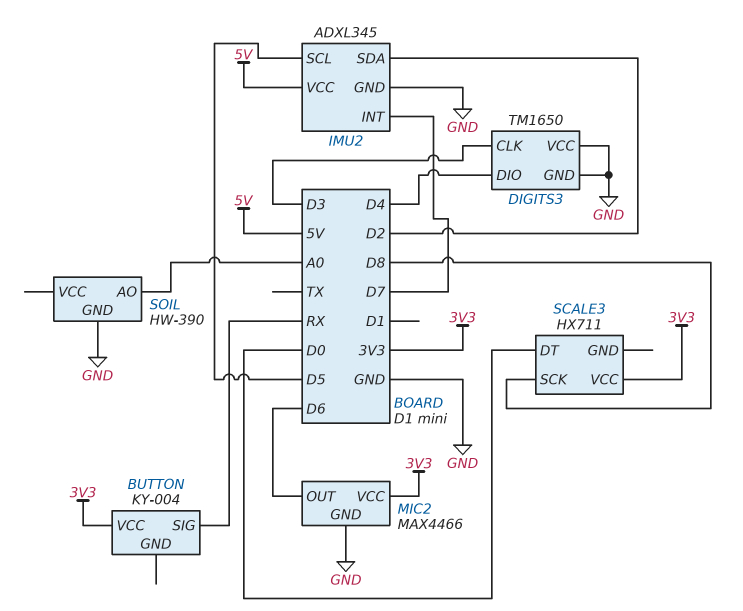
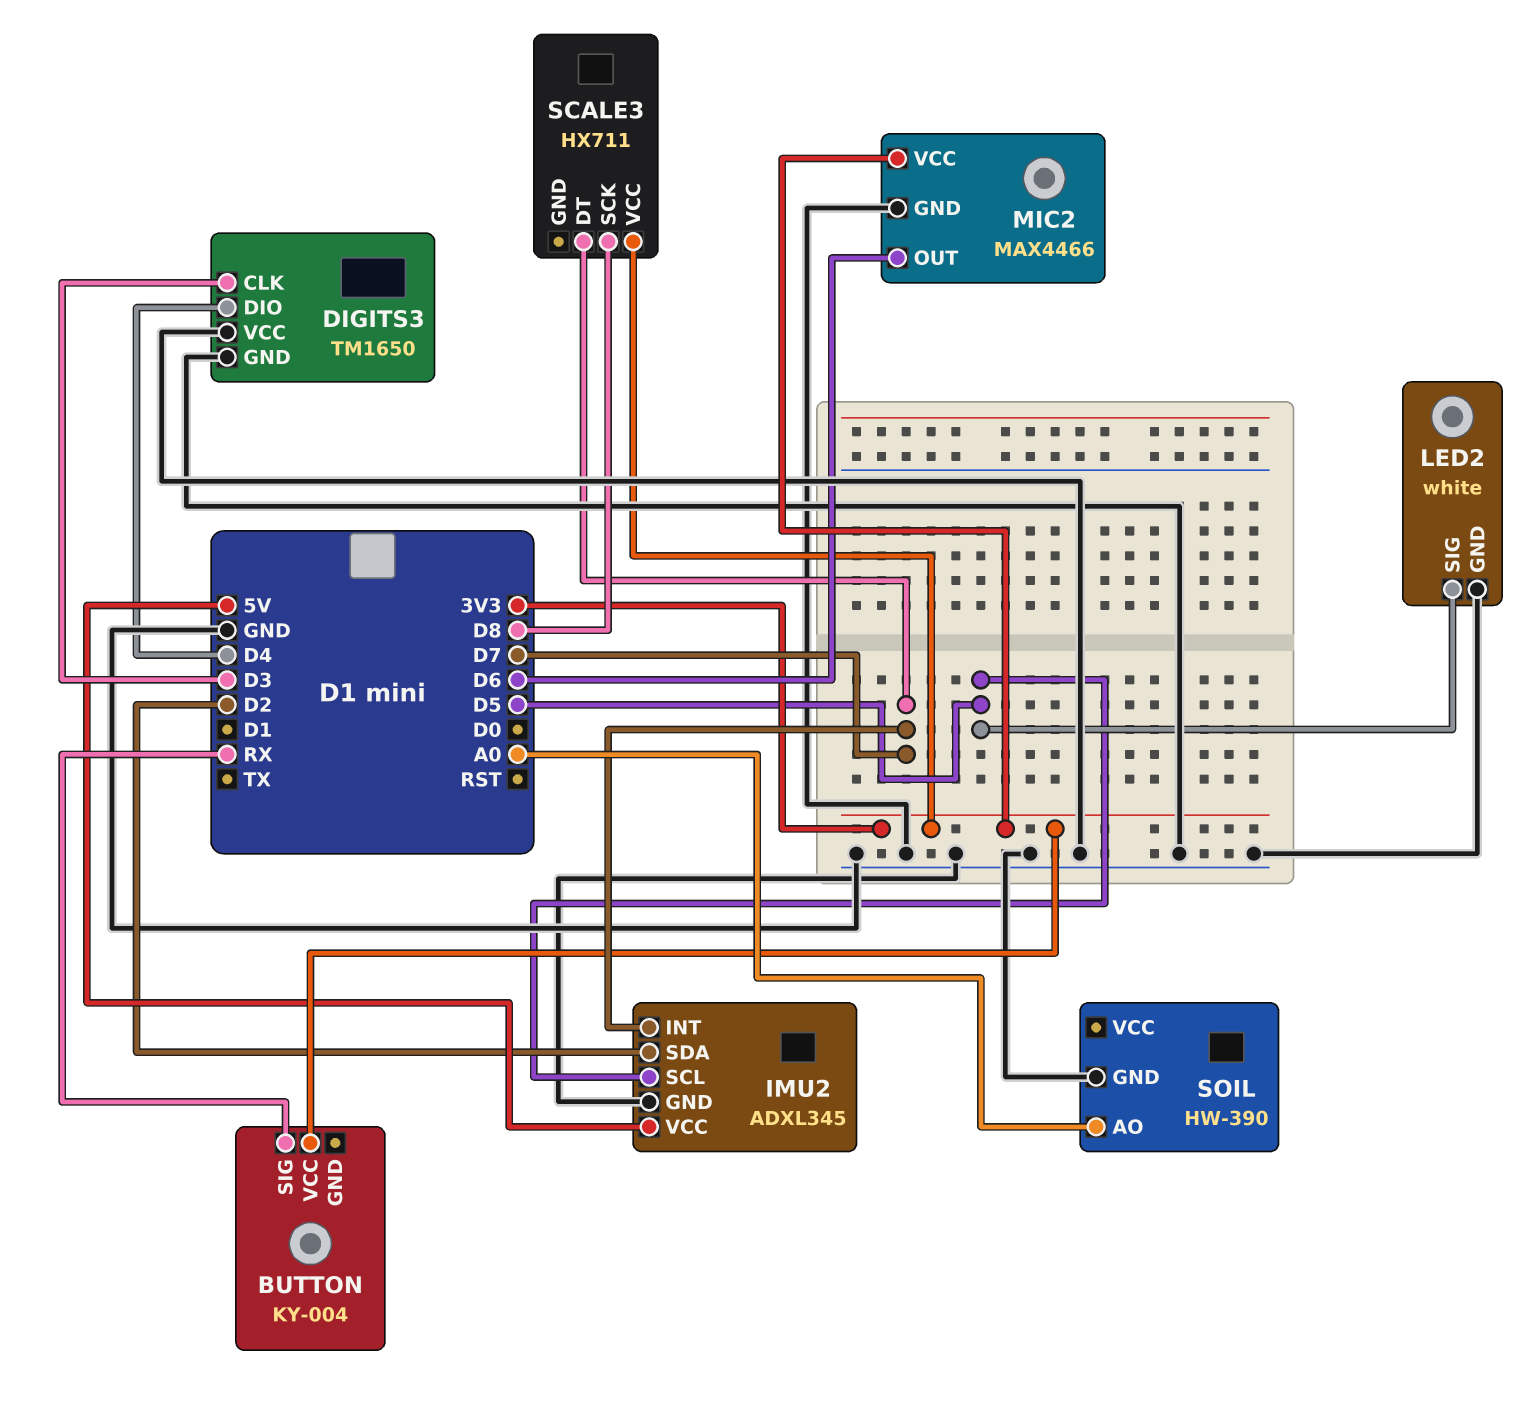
LED2: none -> white
LED2 pin GND: none -> GND
LED2 pin SIG: none -> D5
SCALE3 pin DT: D0 -> D7

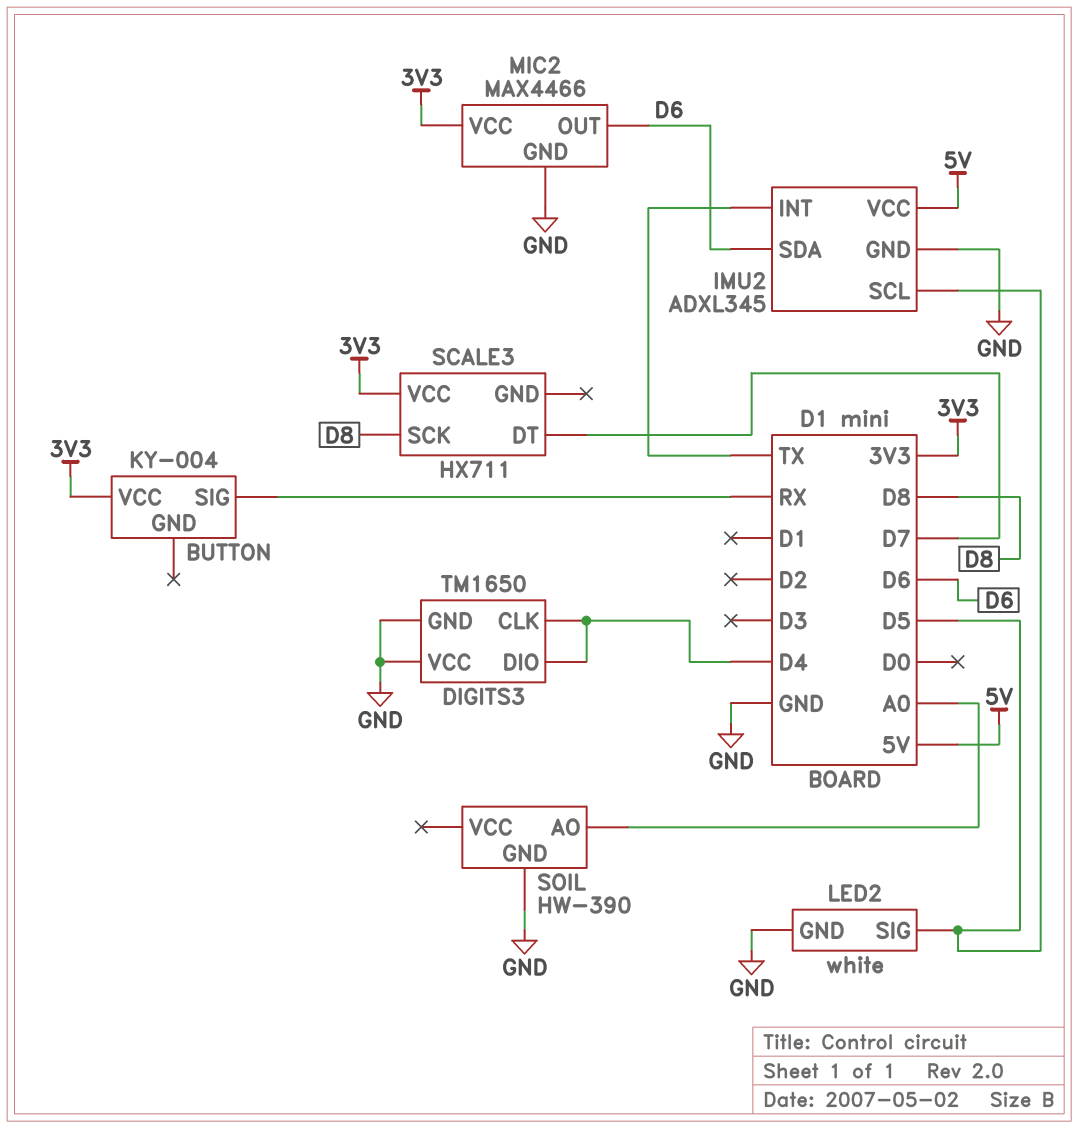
DIGITS3 pin CLK: D3 -> D4
IMU2 pin INT: D7 -> TX
IMU2 pin SDA: D2 -> D6

